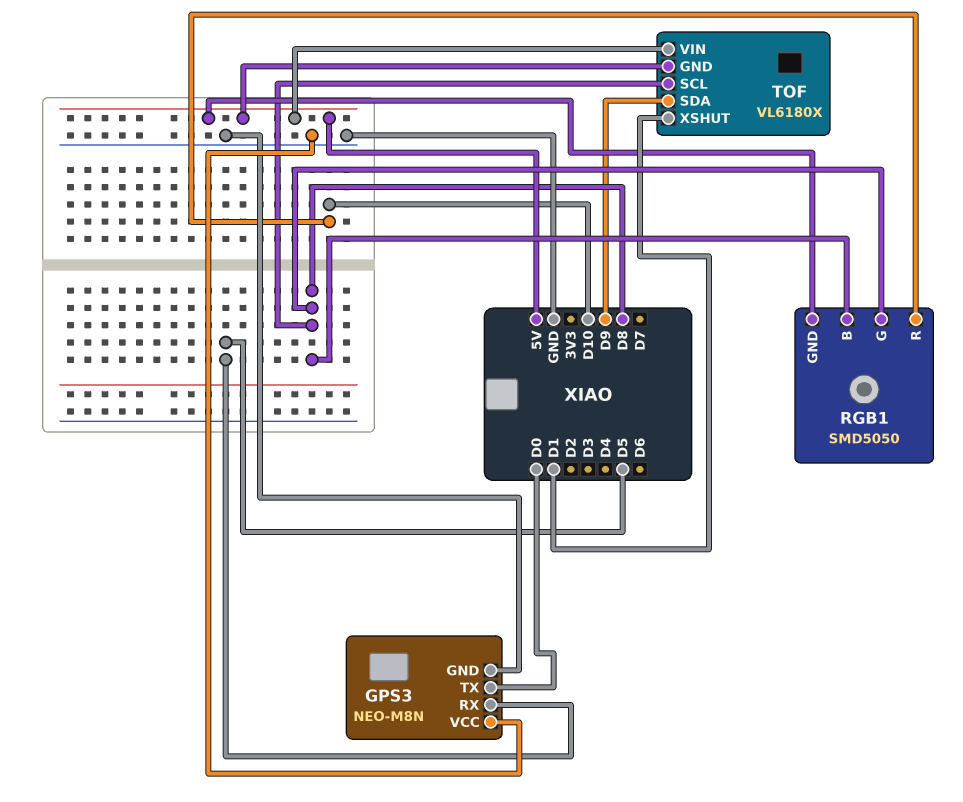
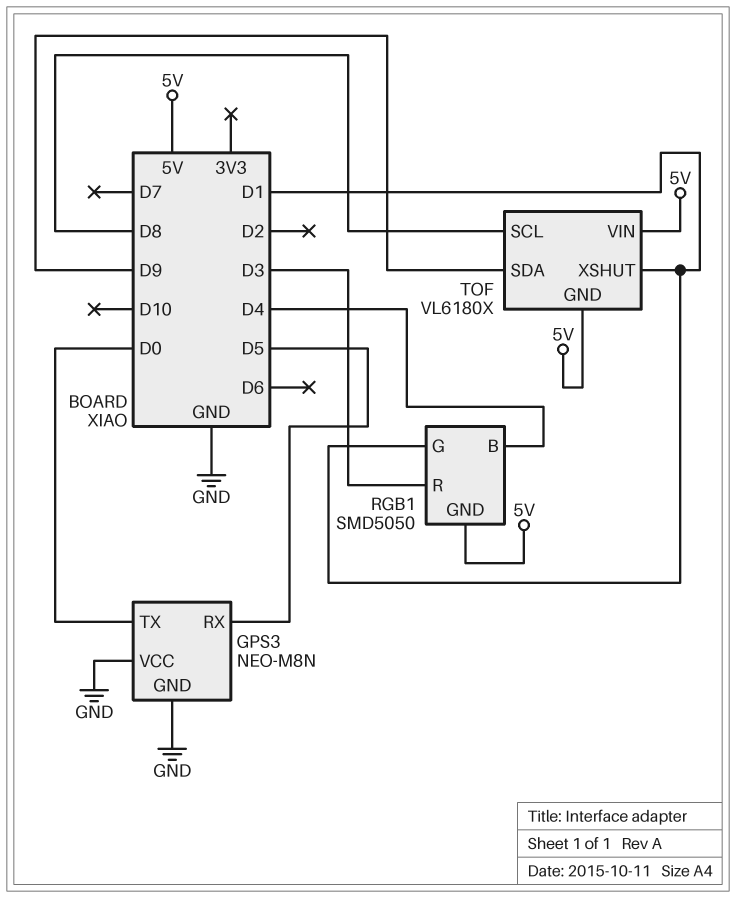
RGB1 pin B: D8 -> D4
RGB1 pin G: D8 -> D1
RGB1 pin R: D10 -> D3

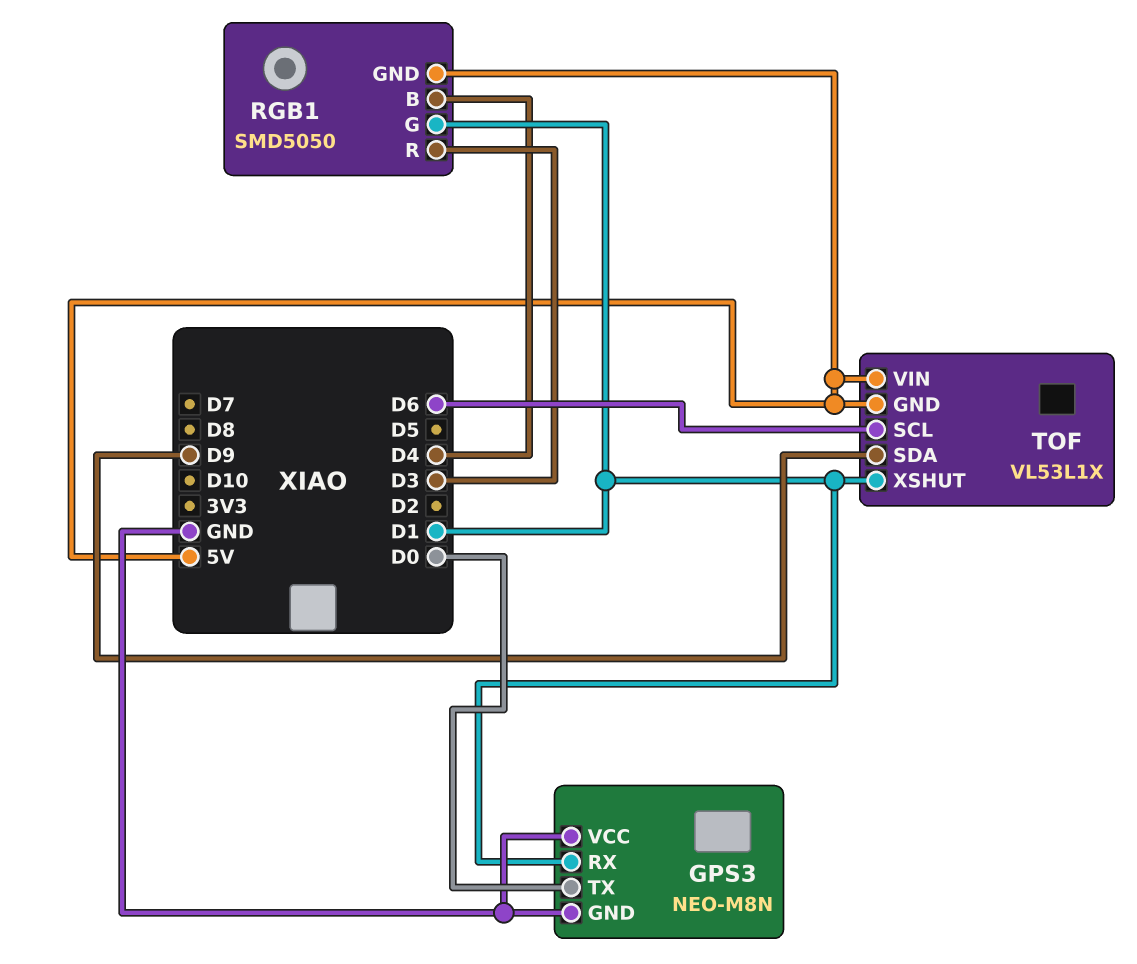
GPS3 pin RX: D5 -> D1
TOF: VL6180X -> VL53L1X
TOF pin SCL: D8 -> D6

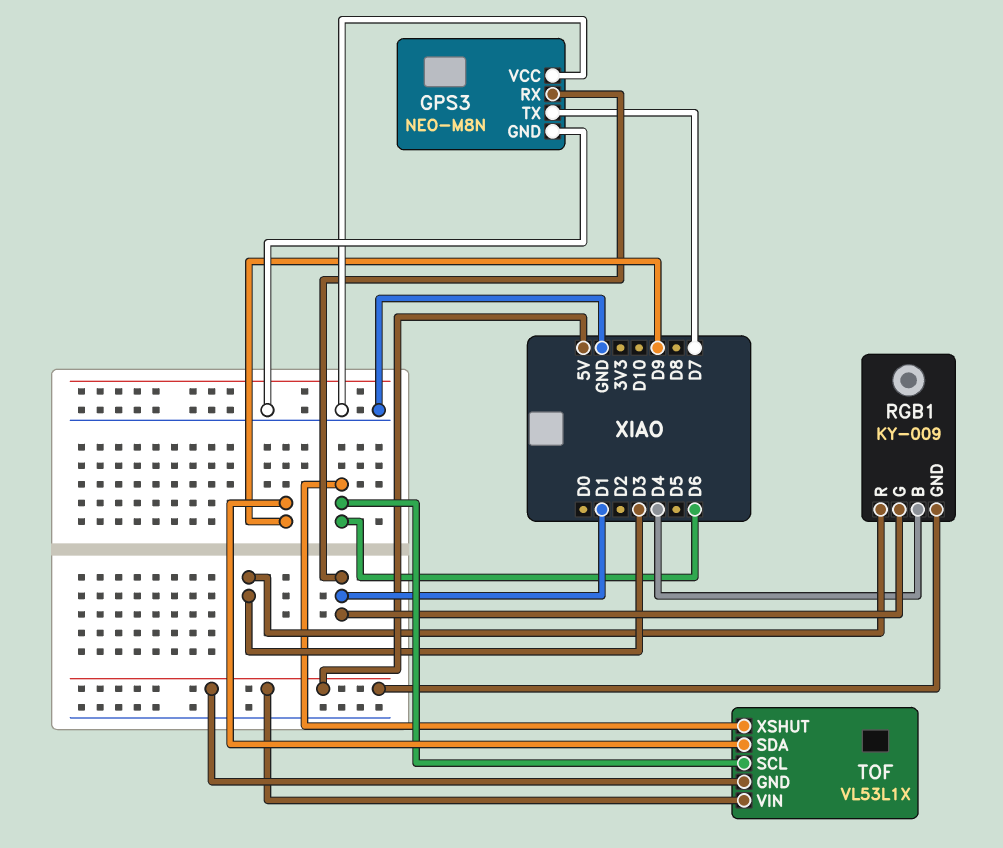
GPS3 pin TX: D0 -> D7
RGB1: SMD5050 -> KY-009
TOF pin XSHUT: D1 -> D6

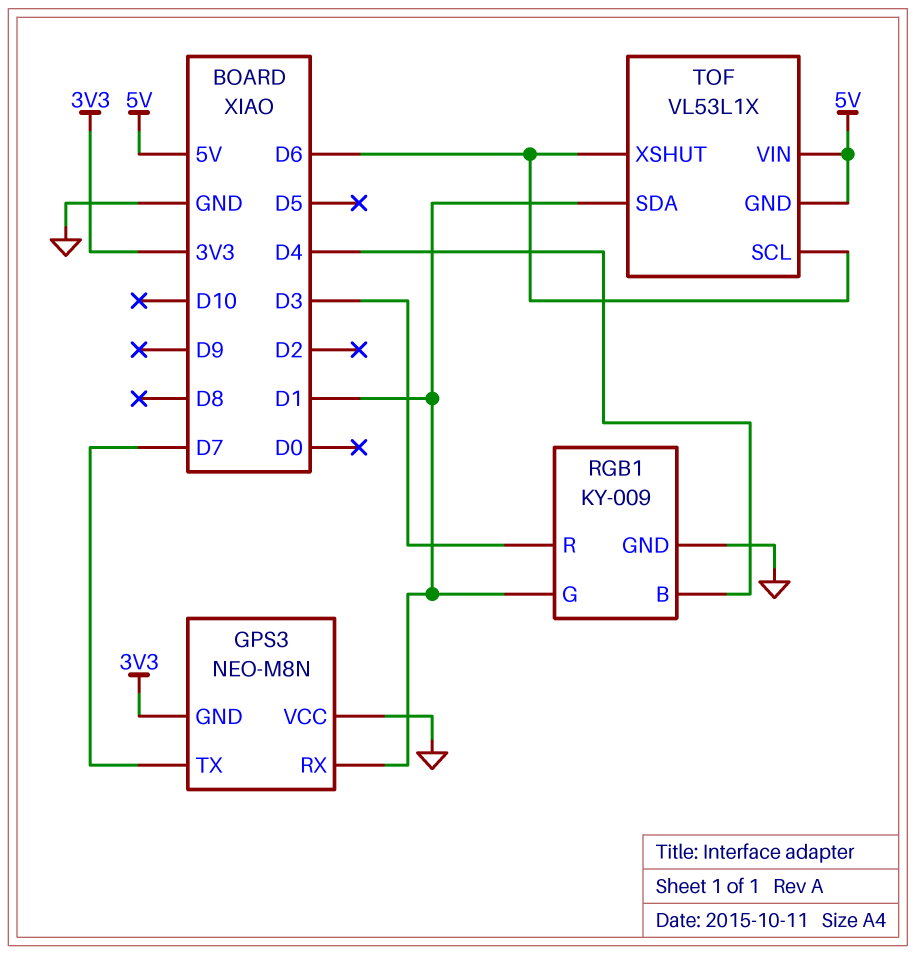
GPS3 pin GND: GND -> 3V3
RGB1 pin GND: 5V -> GND
TOF pin SDA: D9 -> D1

